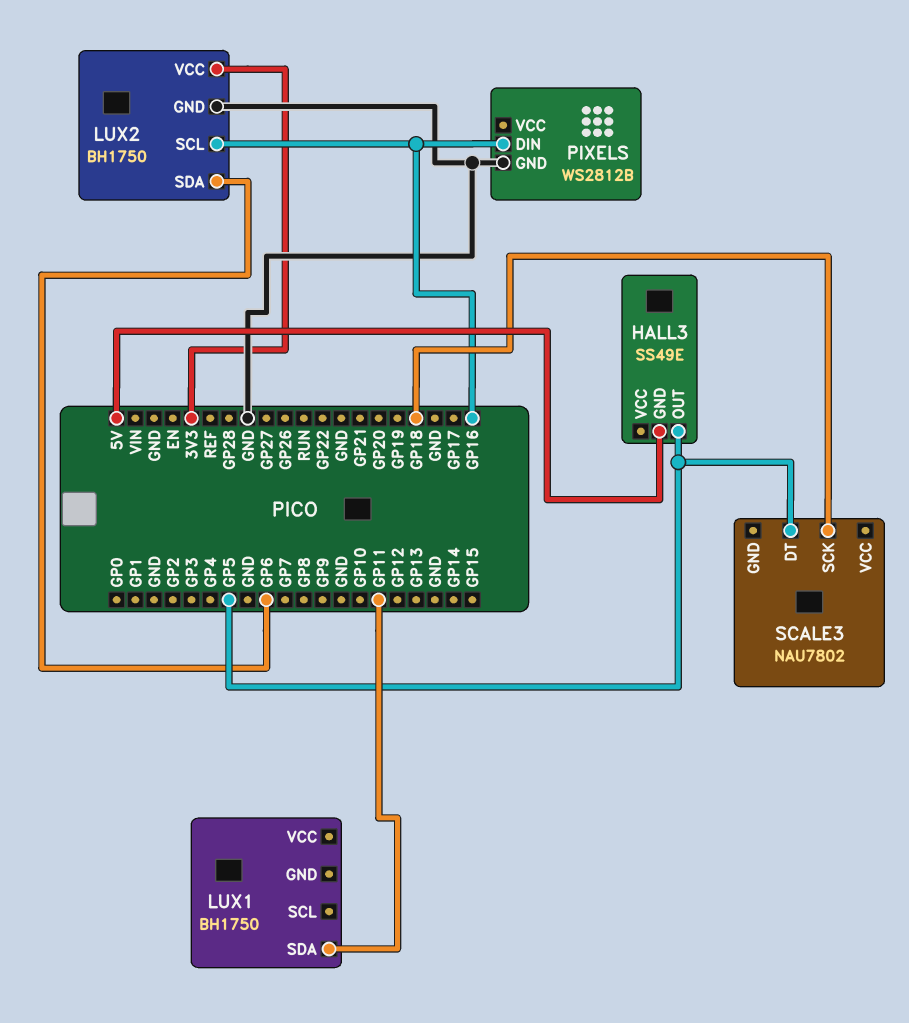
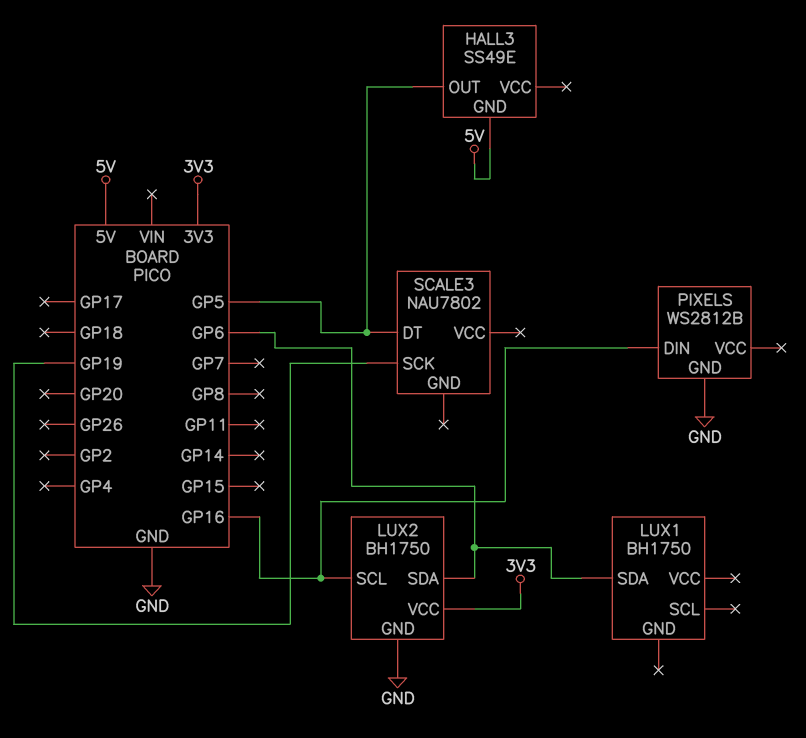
LUX1 pin SDA: GP11 -> GP6
SCALE3 pin SCK: GP18 -> GP19

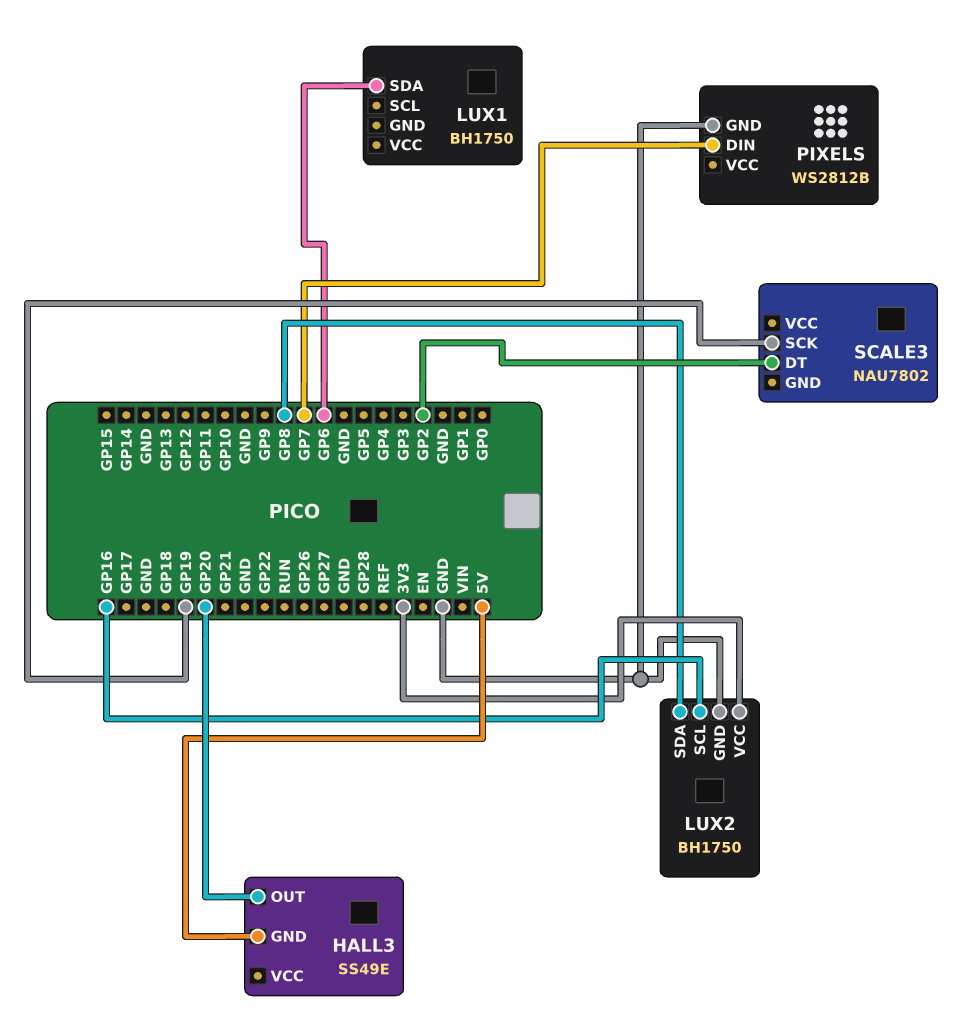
HALL3 pin OUT: GP5 -> GP20
LUX2 pin SDA: GP6 -> GP8
PIXELS pin DIN: GP16 -> GP7
SCALE3 pin DT: GP5 -> GP2

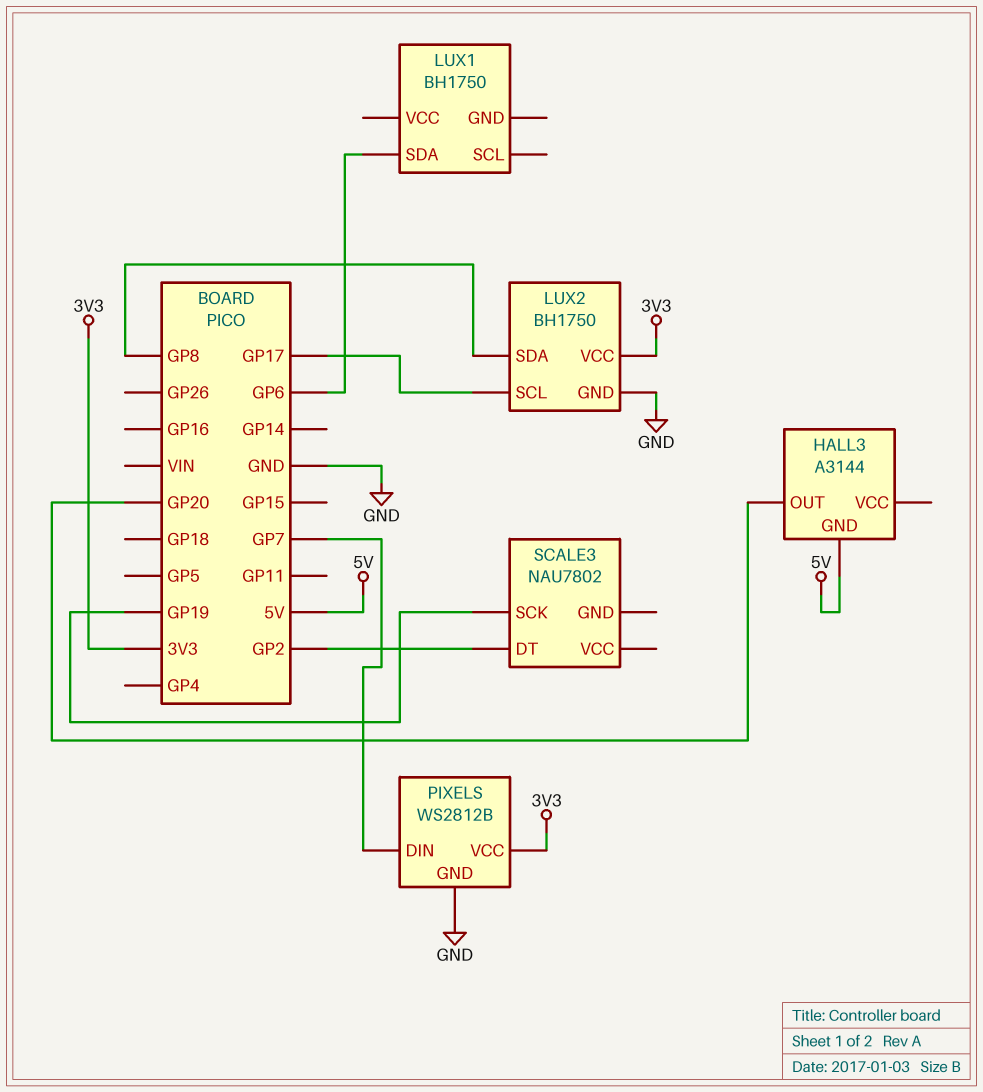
HALL3: SS49E -> A3144
LUX2 pin SCL: GP16 -> GP17
PIXELS pin VCC: none -> 3V3

